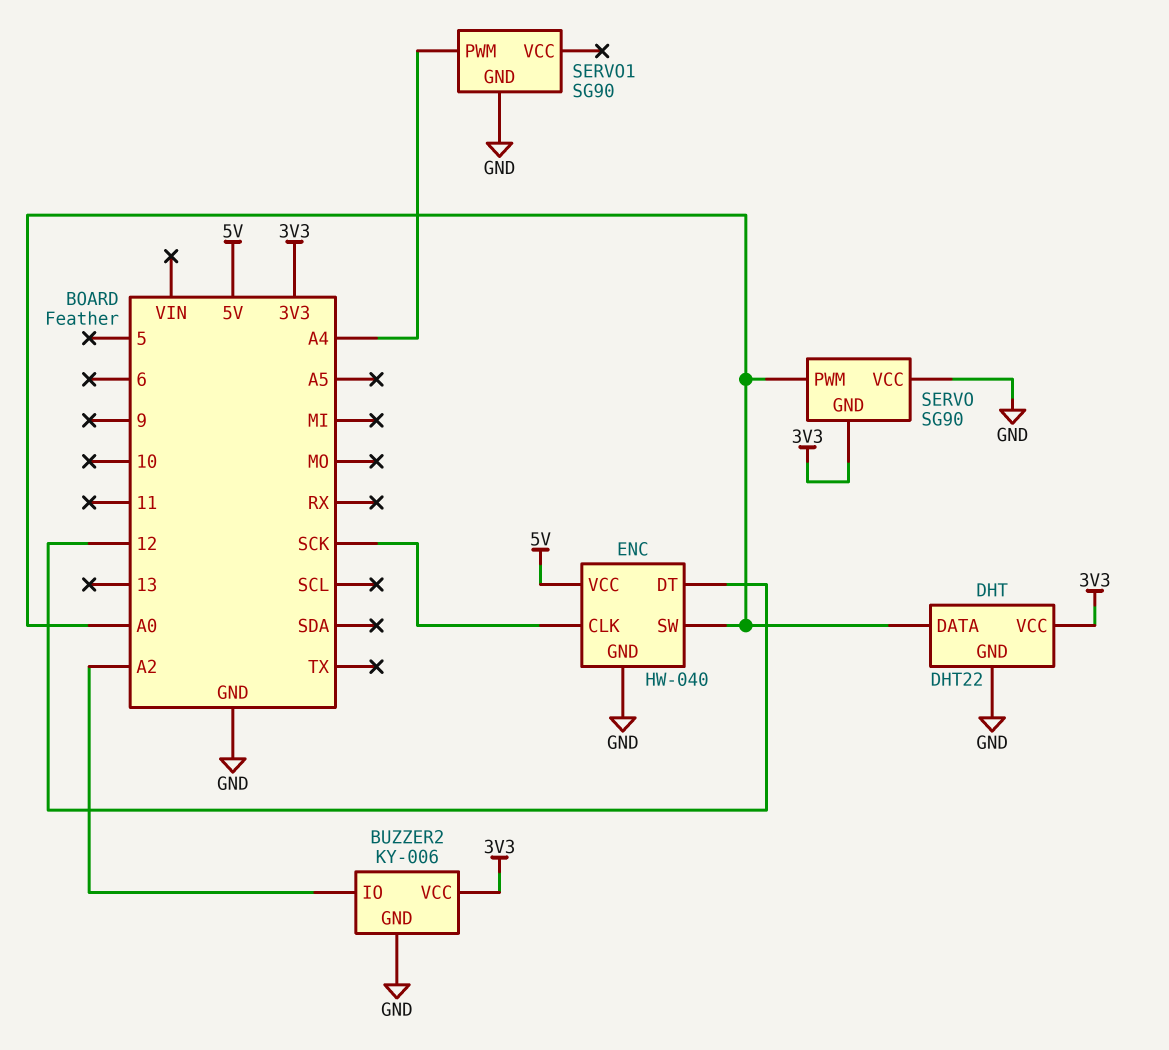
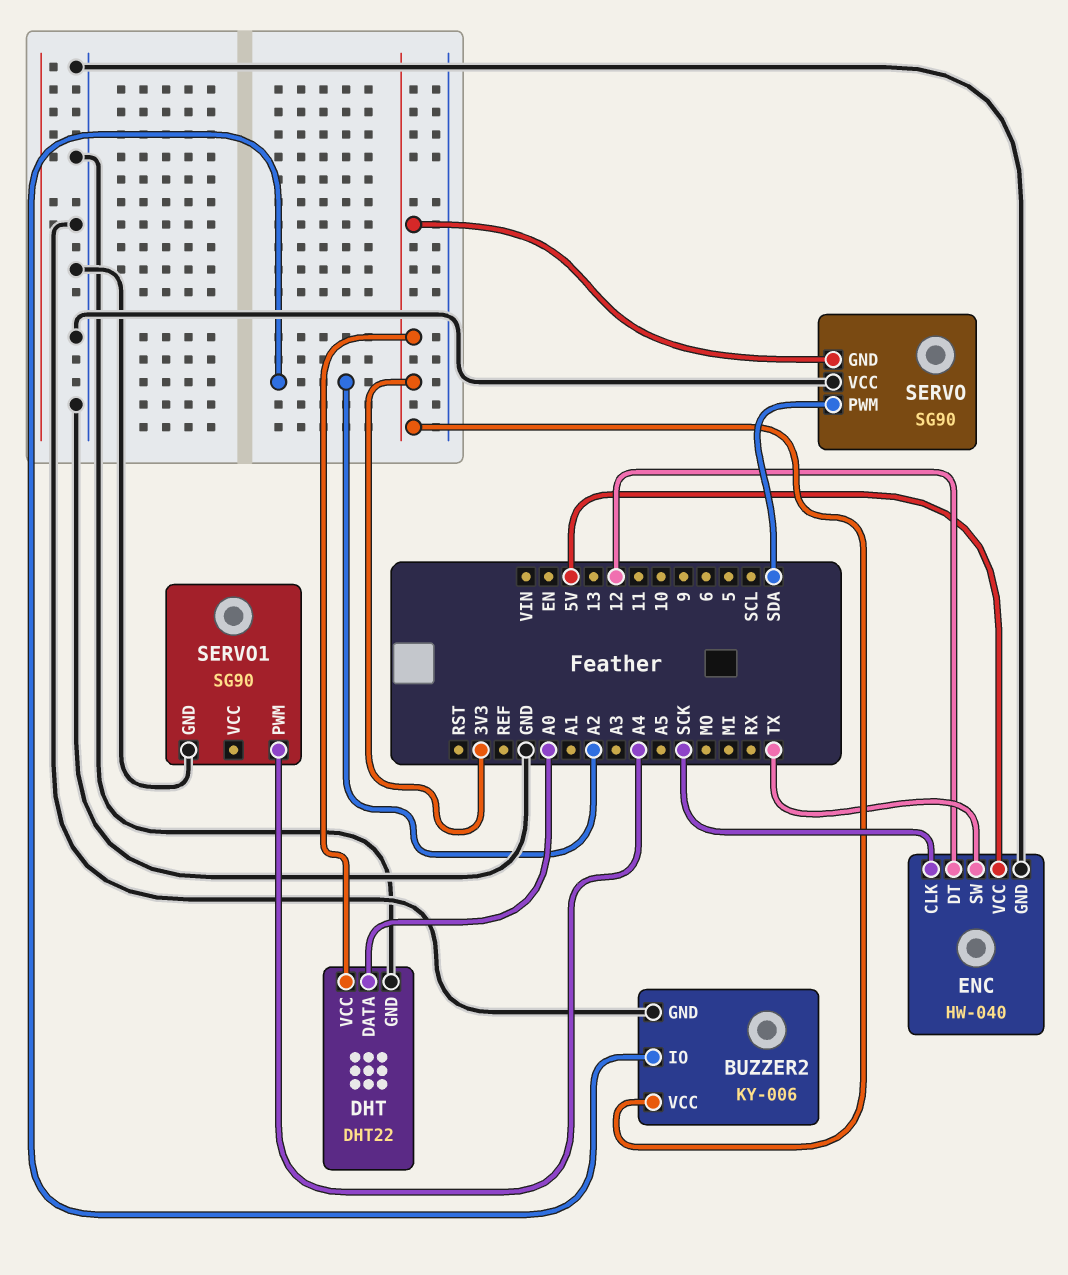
ENC pin SW: A0 -> TX
SERVO pin PWM: A0 -> SDA

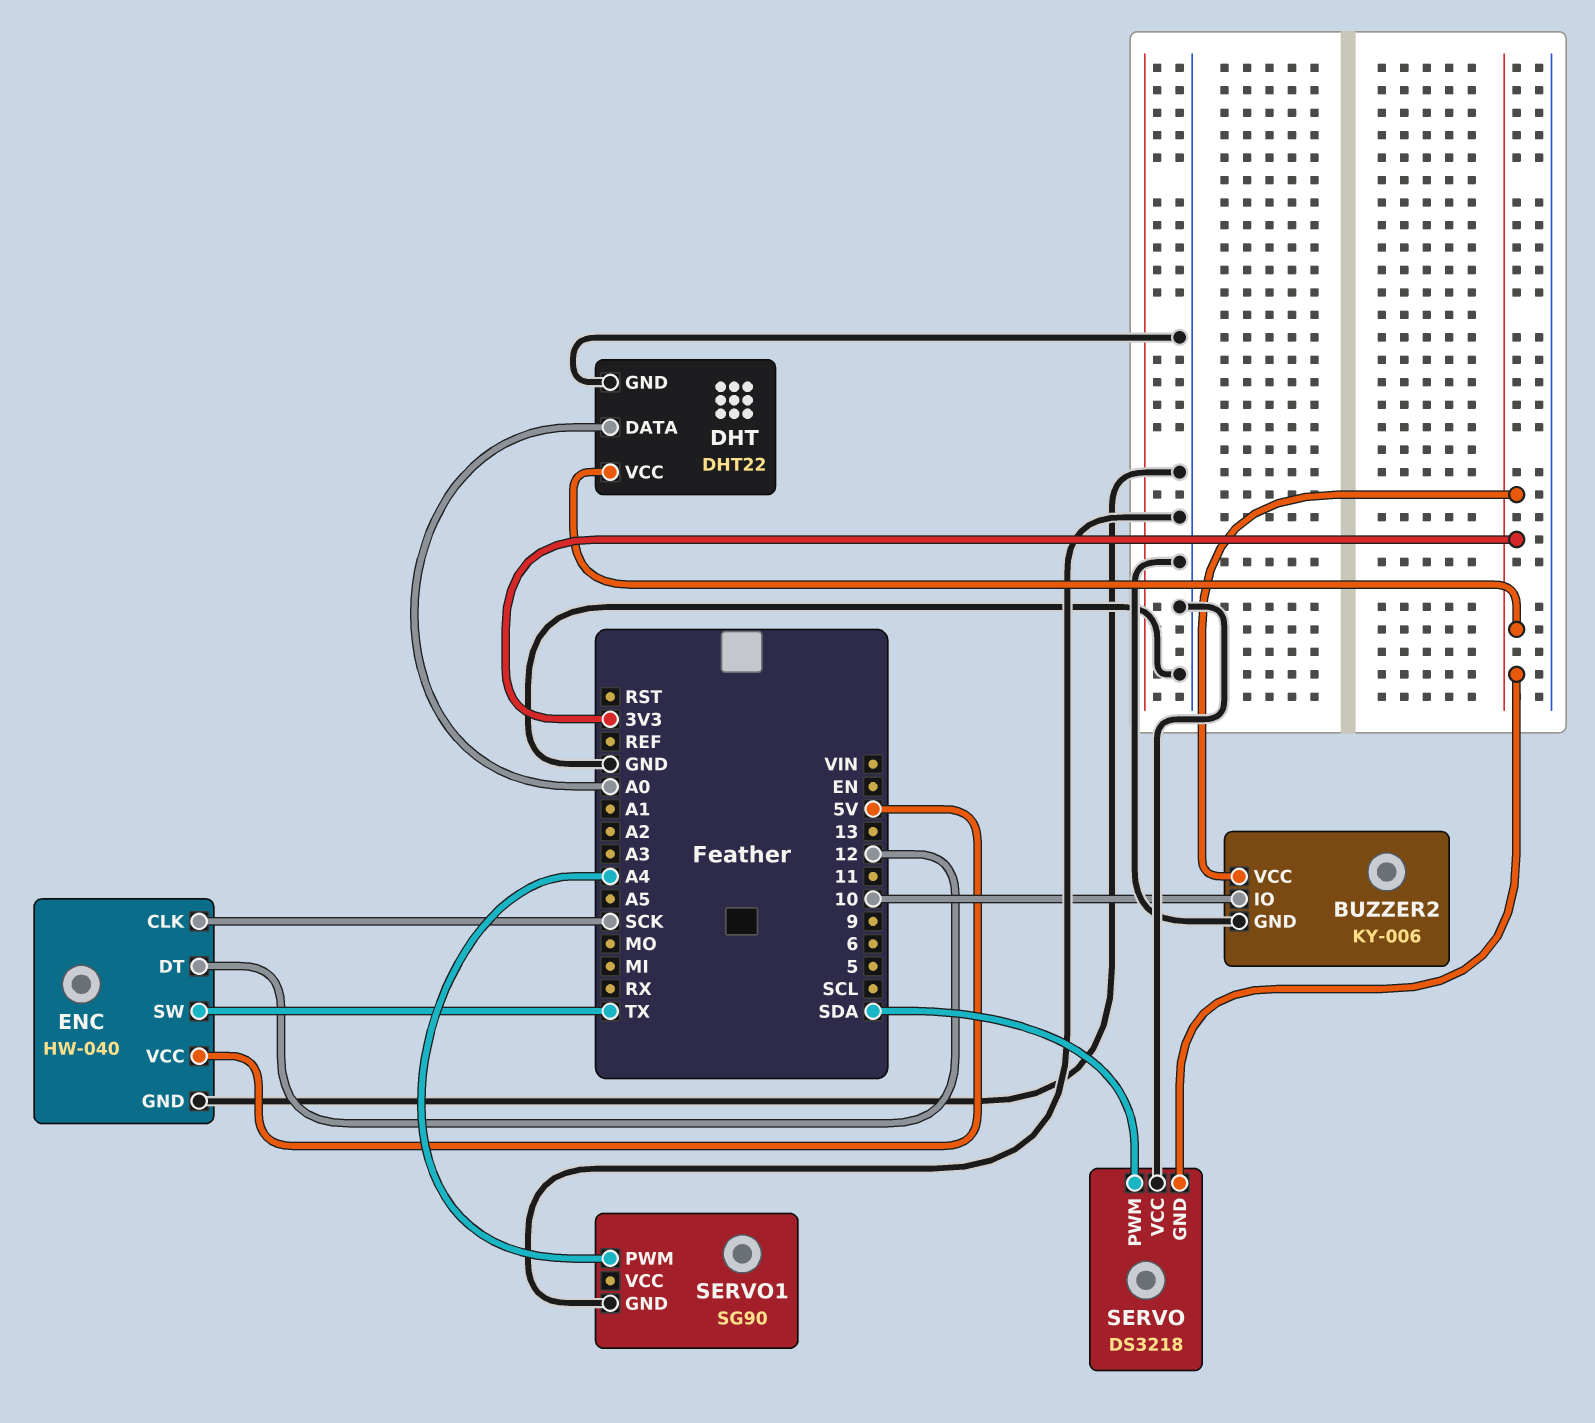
BUZZER2 pin IO: A2 -> 10
SERVO: SG90 -> DS3218

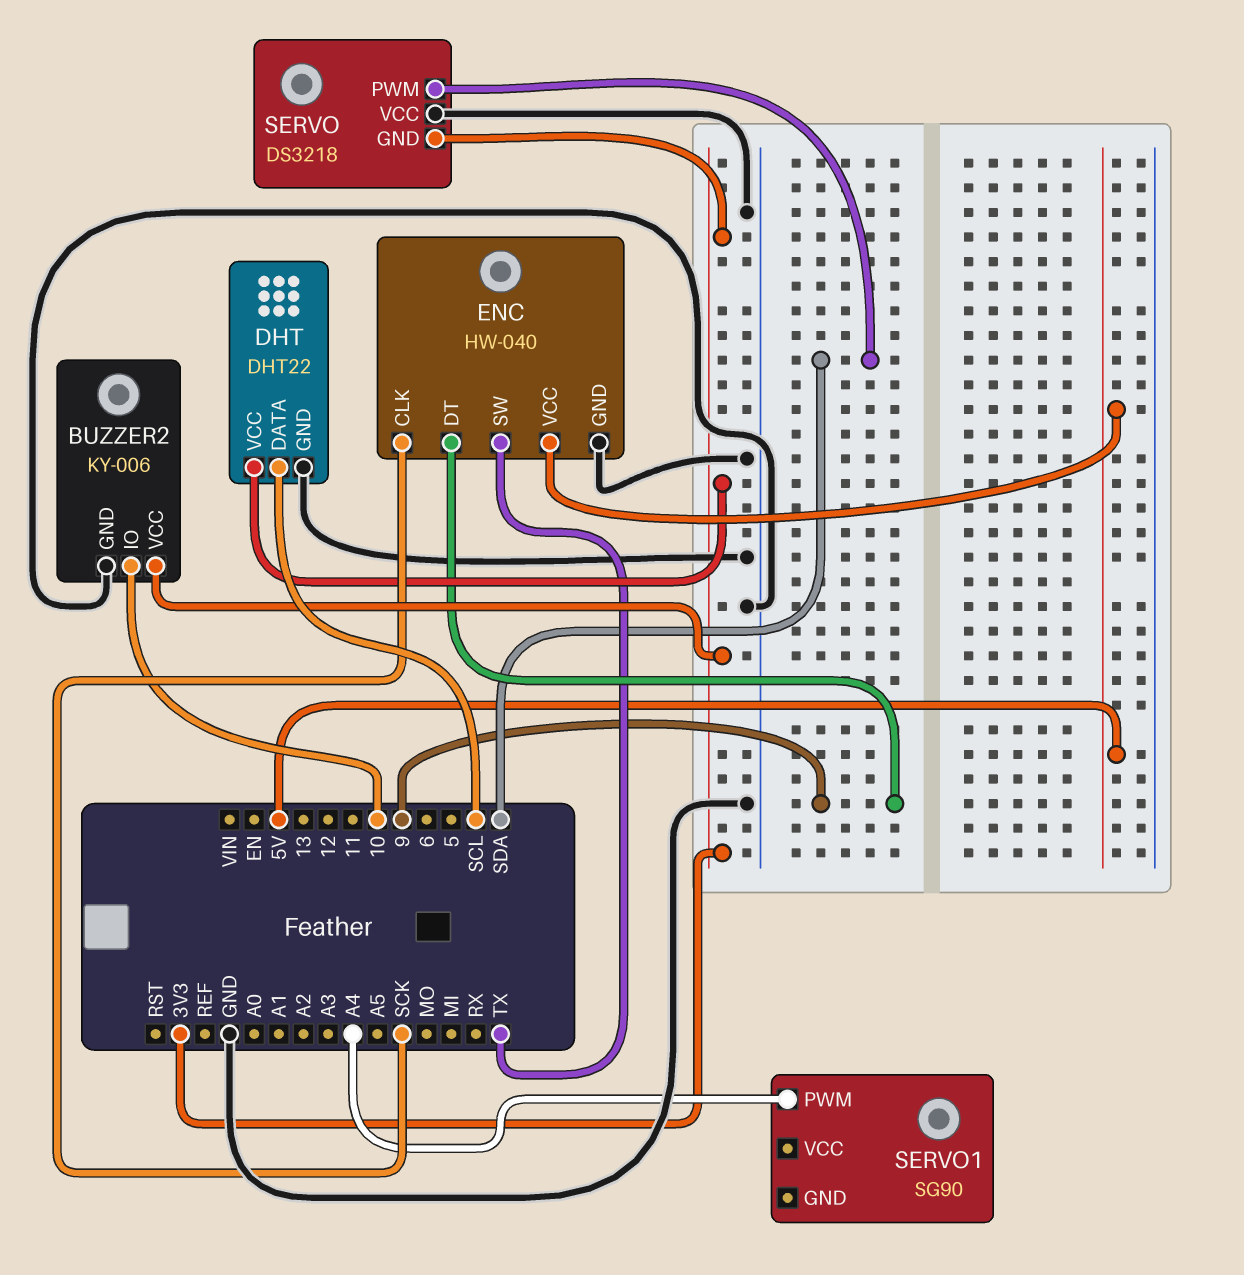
DHT pin DATA: A0 -> SCL
ENC pin DT: 12 -> 9
SERVO1 pin GND: GND -> none

